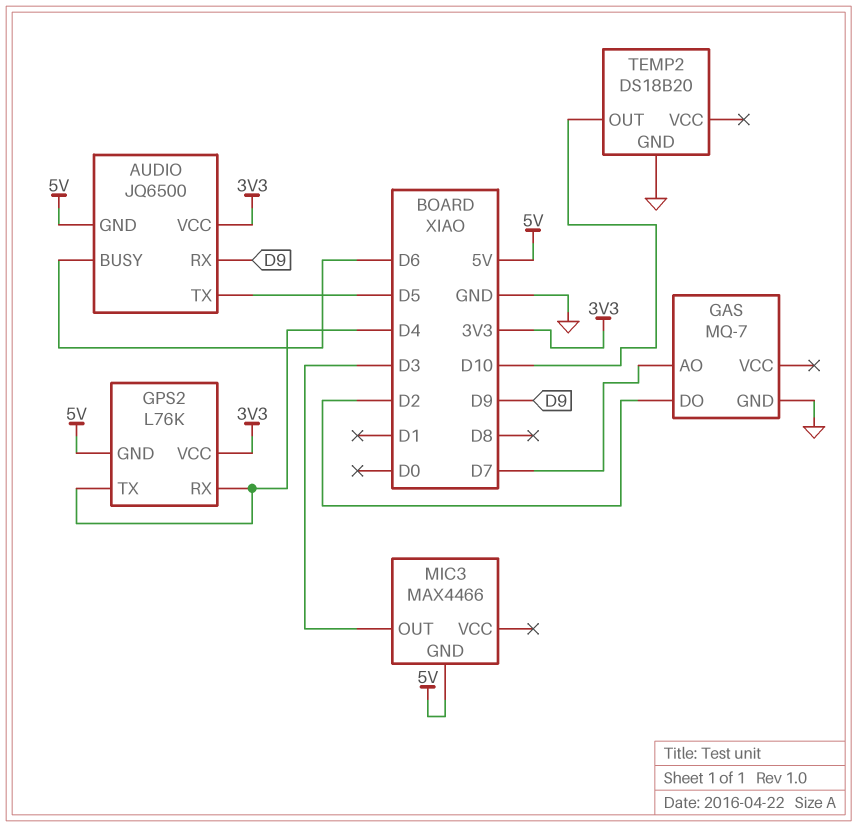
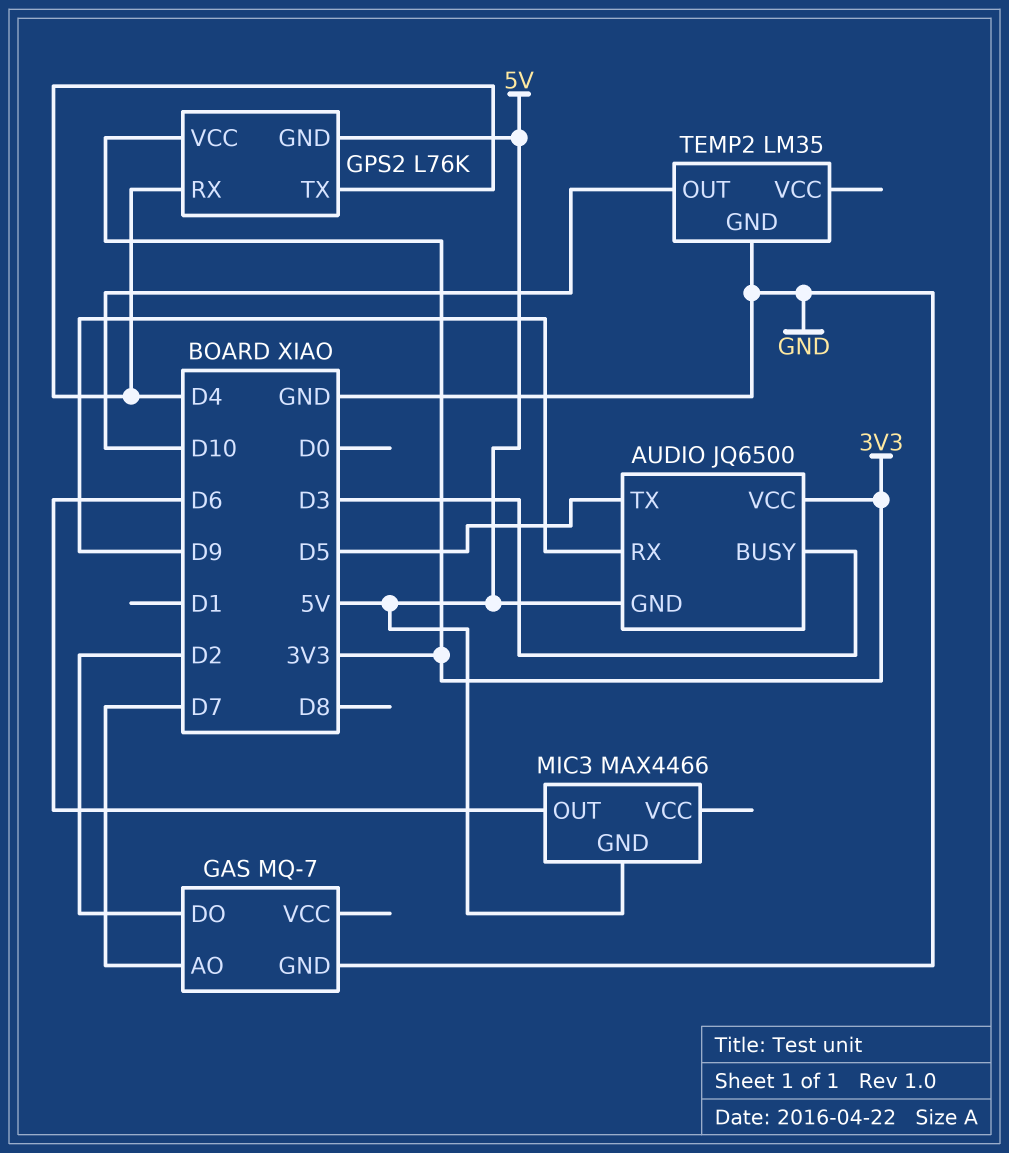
AUDIO pin BUSY: D6 -> D3
MIC3 pin OUT: D3 -> D6
TEMP2: DS18B20 -> LM35

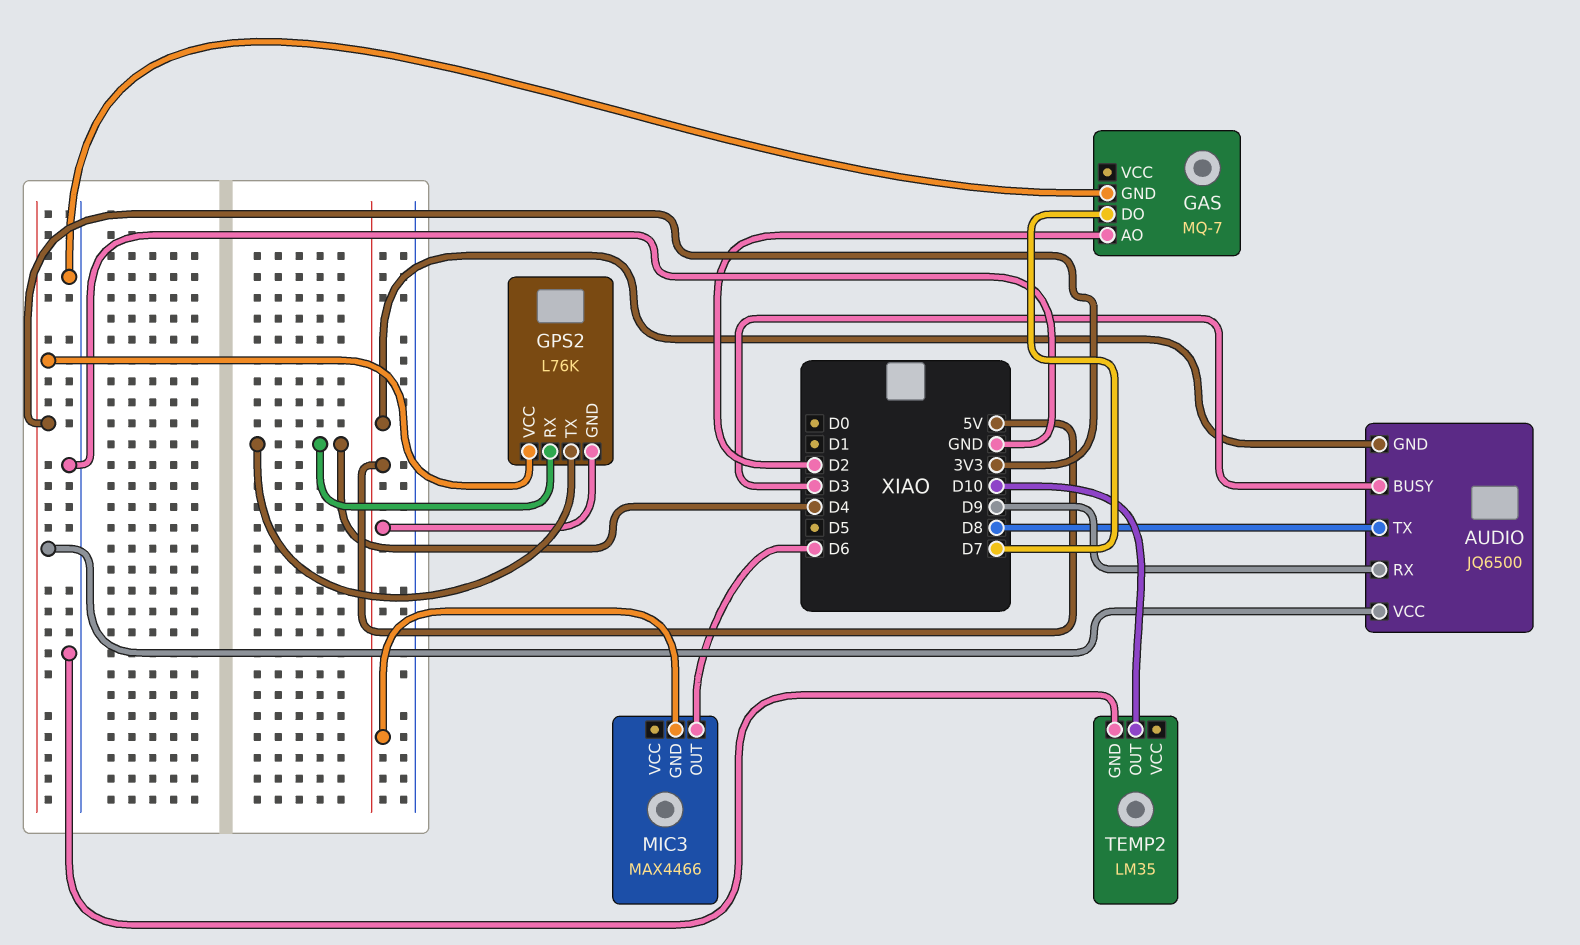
AUDIO pin TX: D5 -> D8
GAS pin AO: D7 -> D2
GAS pin DO: D2 -> D7

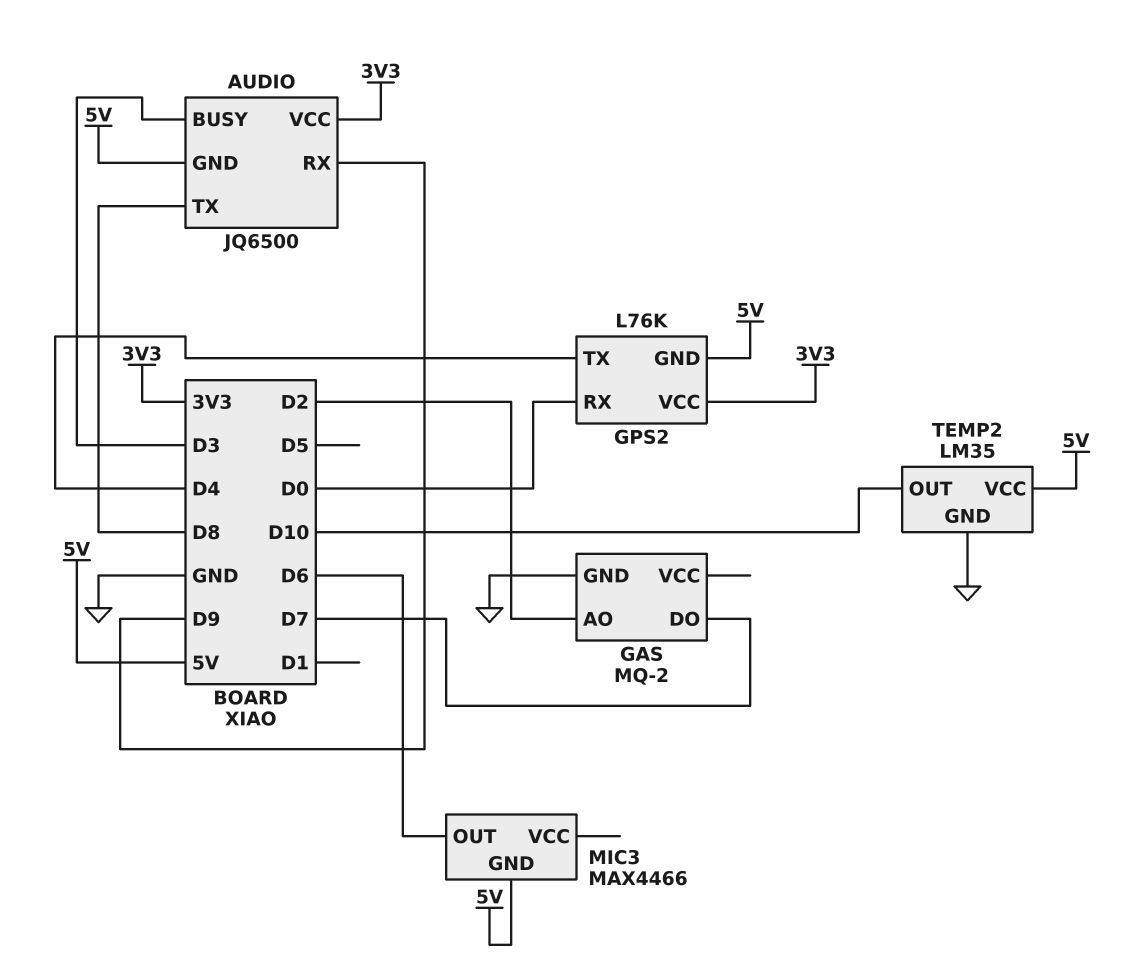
GAS: MQ-7 -> MQ-2
GPS2 pin RX: D4 -> D0
TEMP2 pin VCC: none -> 5V

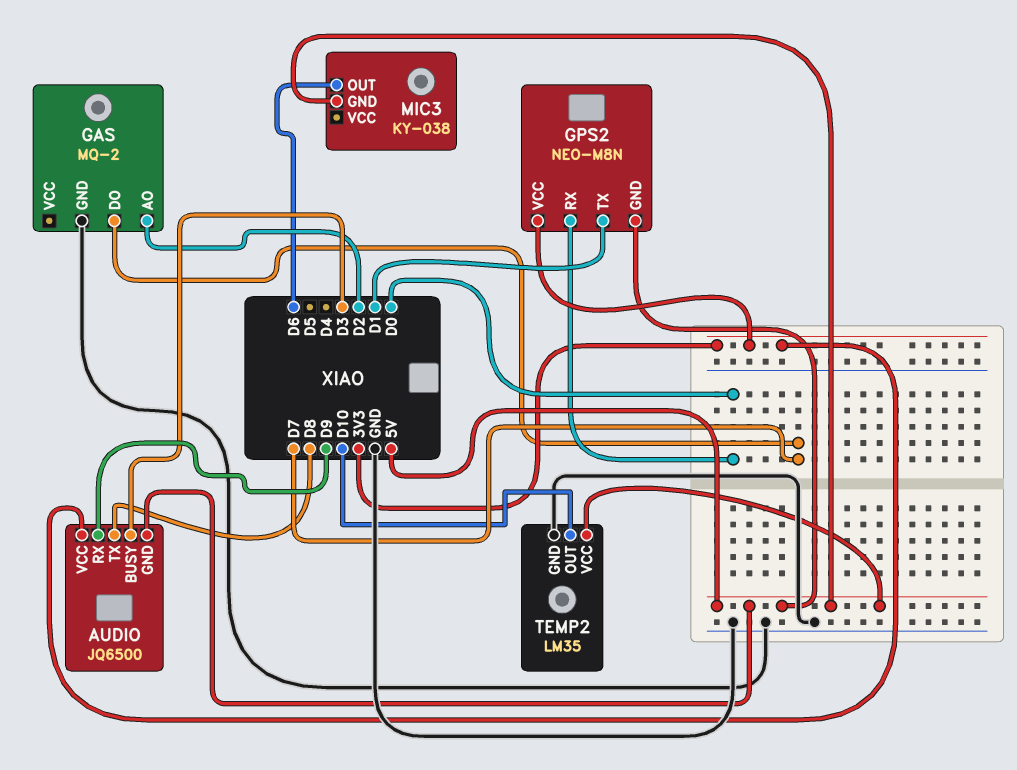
GPS2: L76K -> NEO-M8N
GPS2 pin TX: D4 -> D1
MIC3: MAX4466 -> KY-038

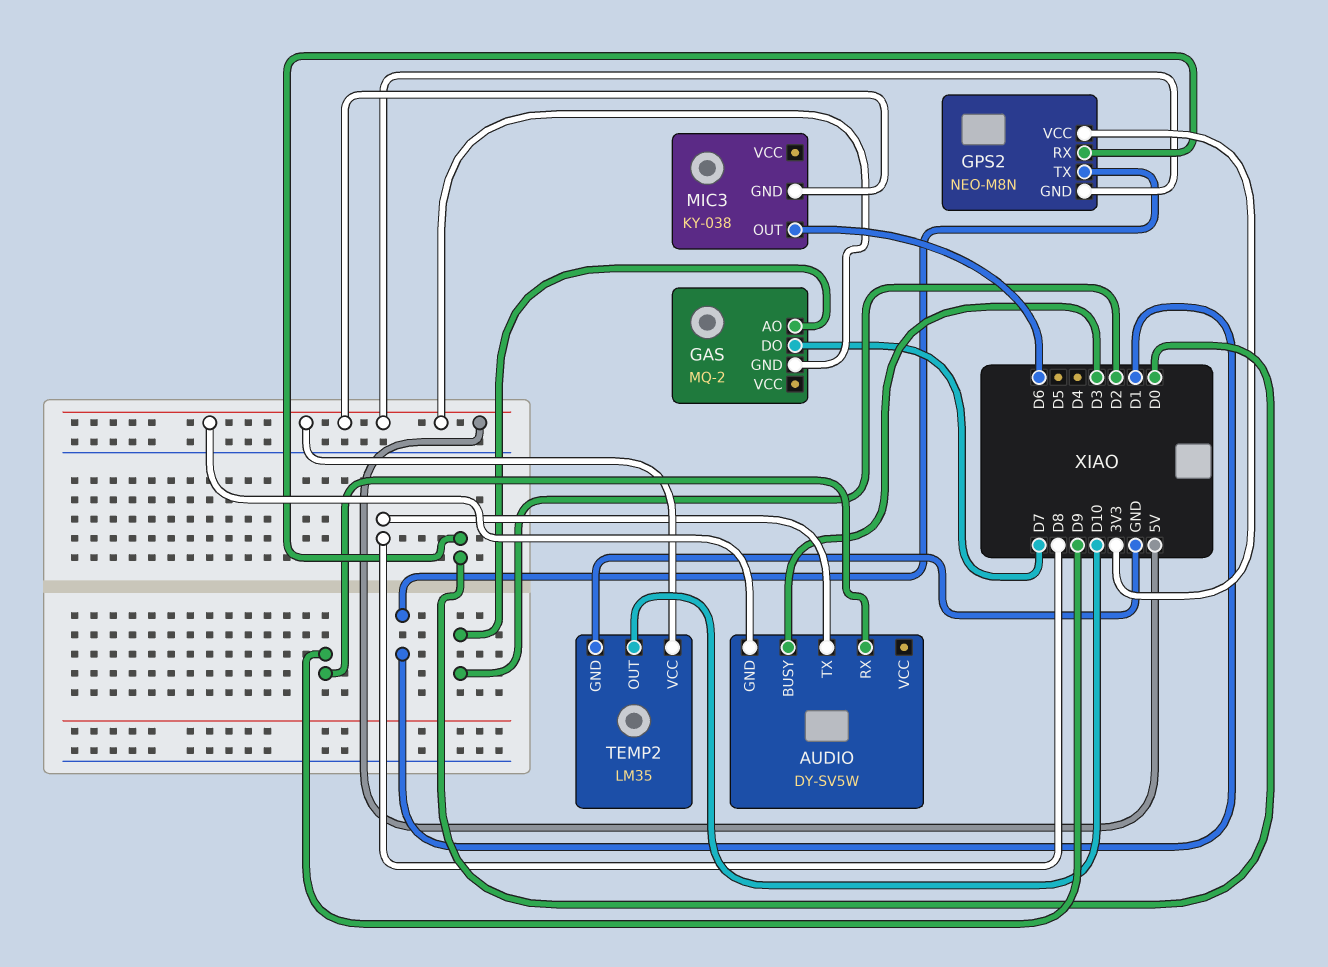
AUDIO: JQ6500 -> DY-SV5W
AUDIO pin VCC: 3V3 -> none
GAS pin GND: GND -> 5V

